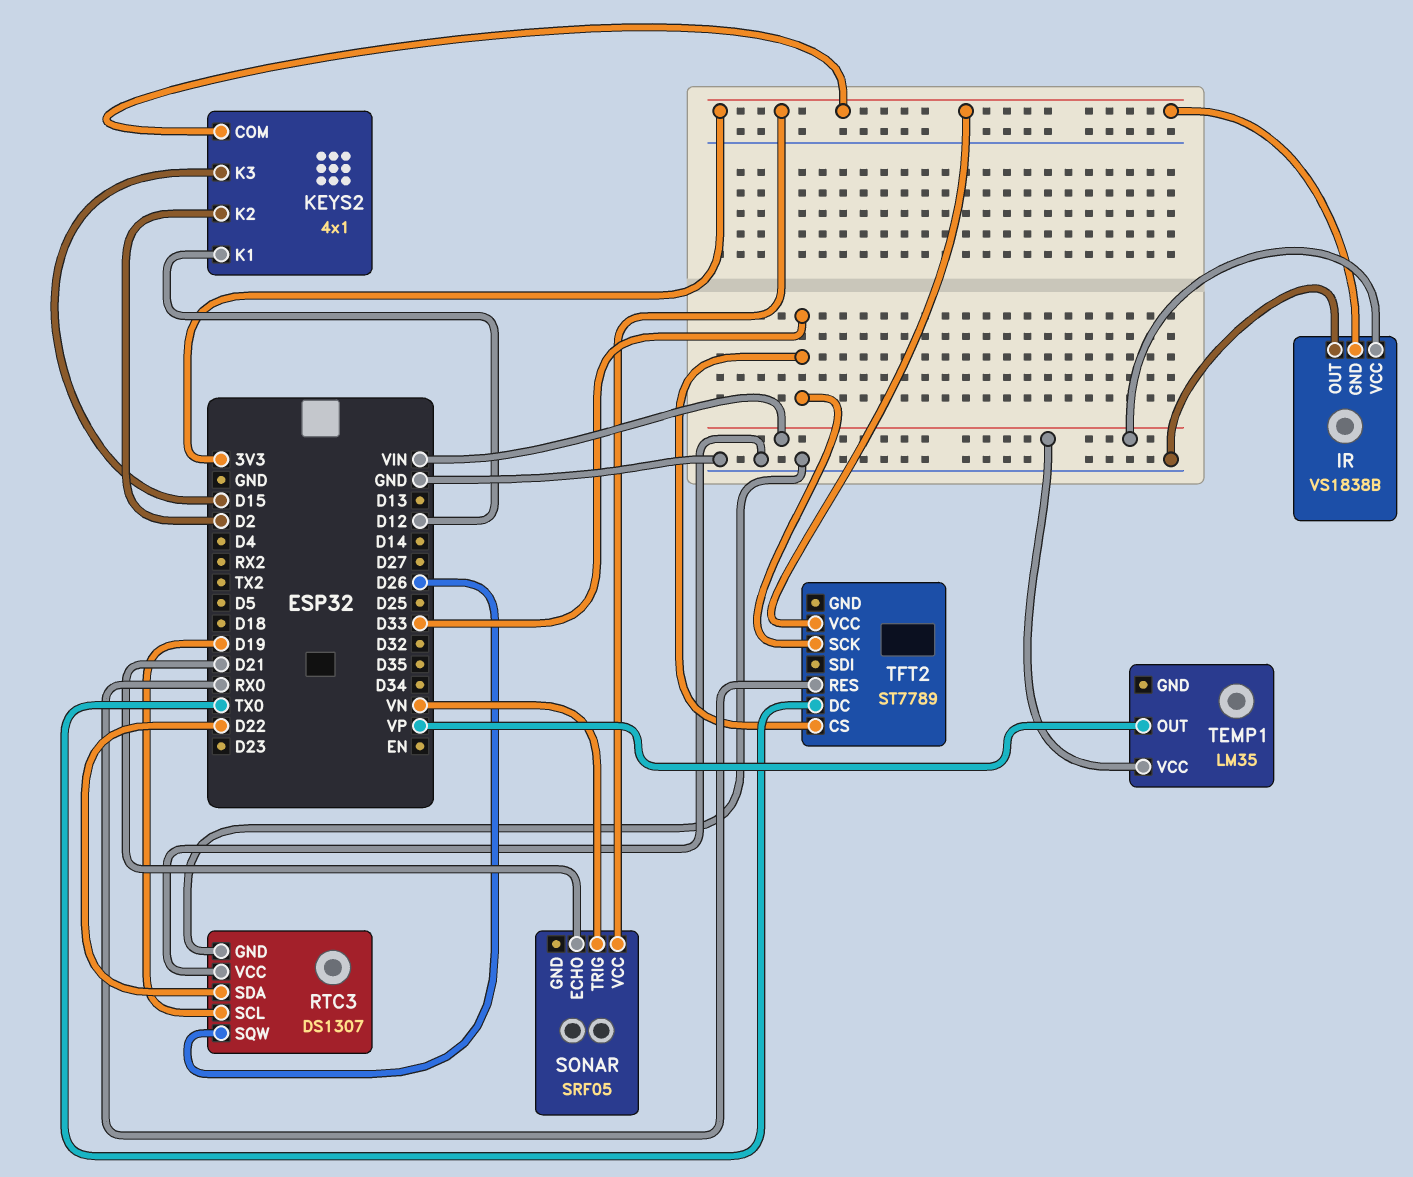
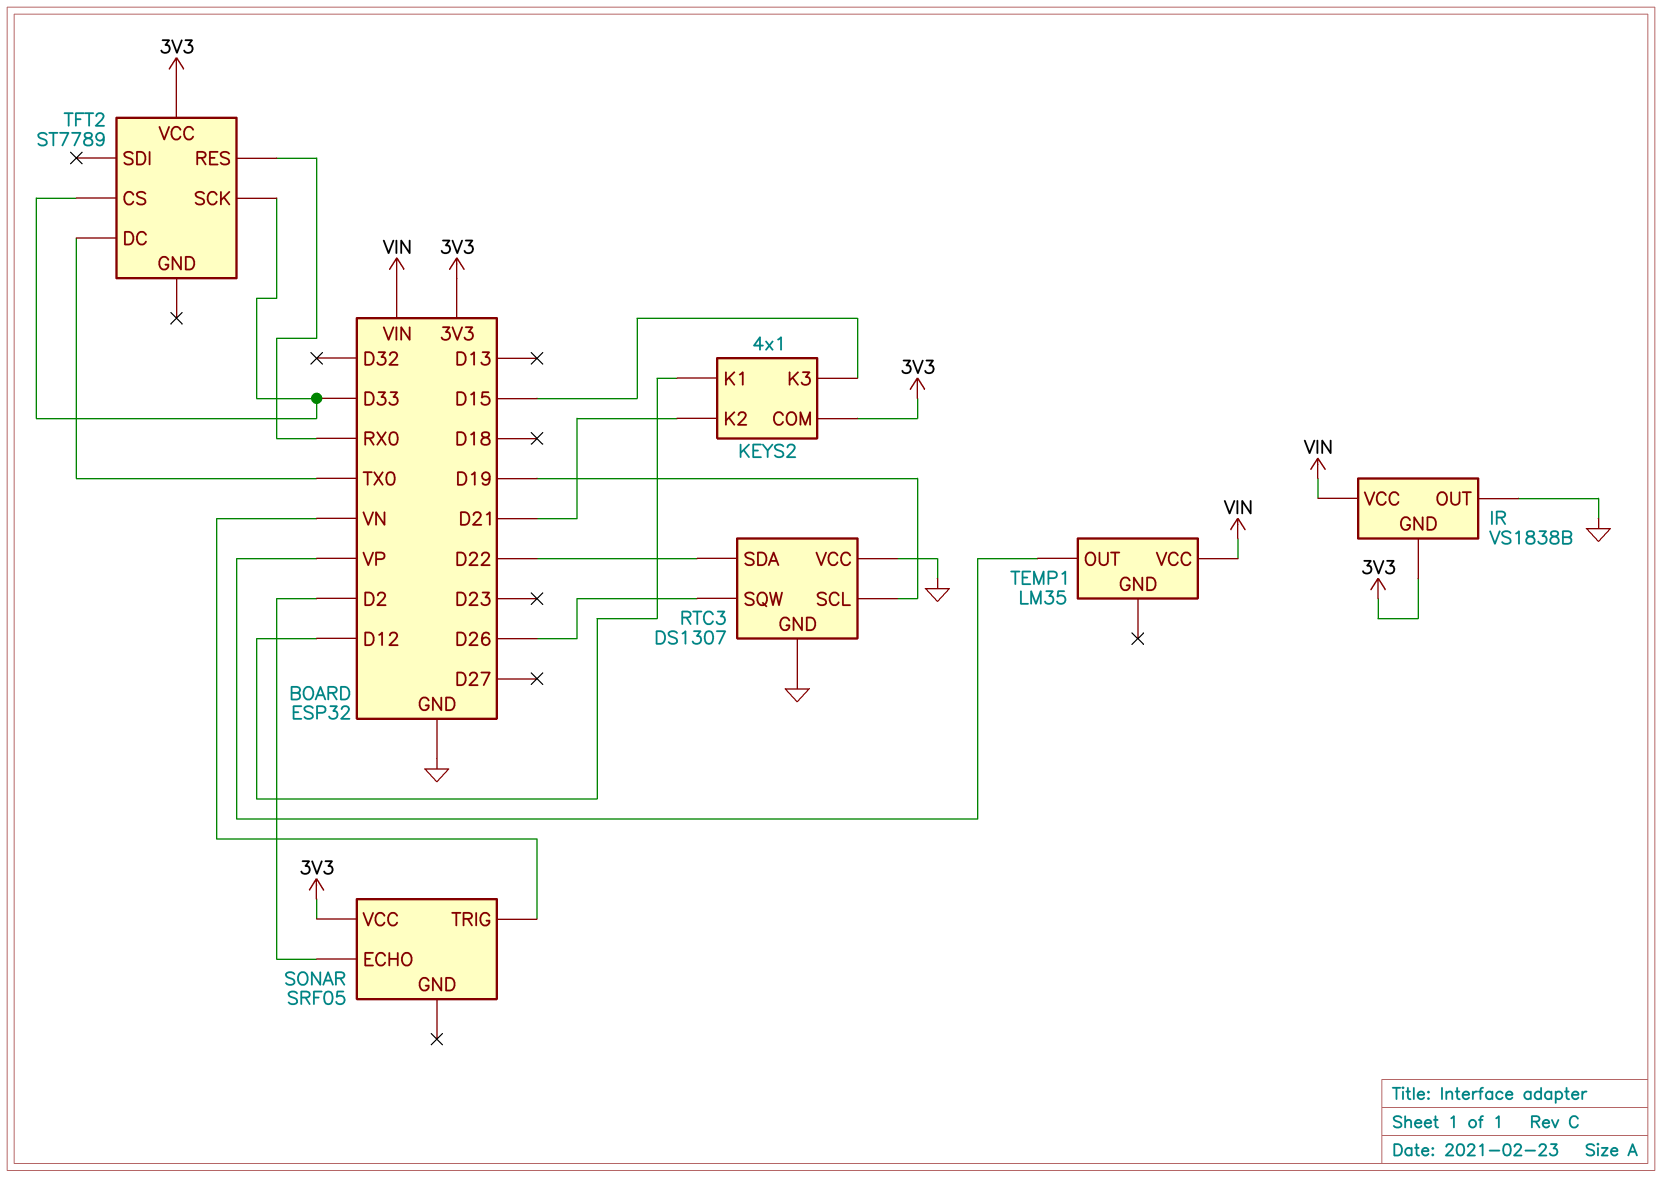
KEYS2 pin K2: D2 -> D21
SONAR pin ECHO: D21 -> D2

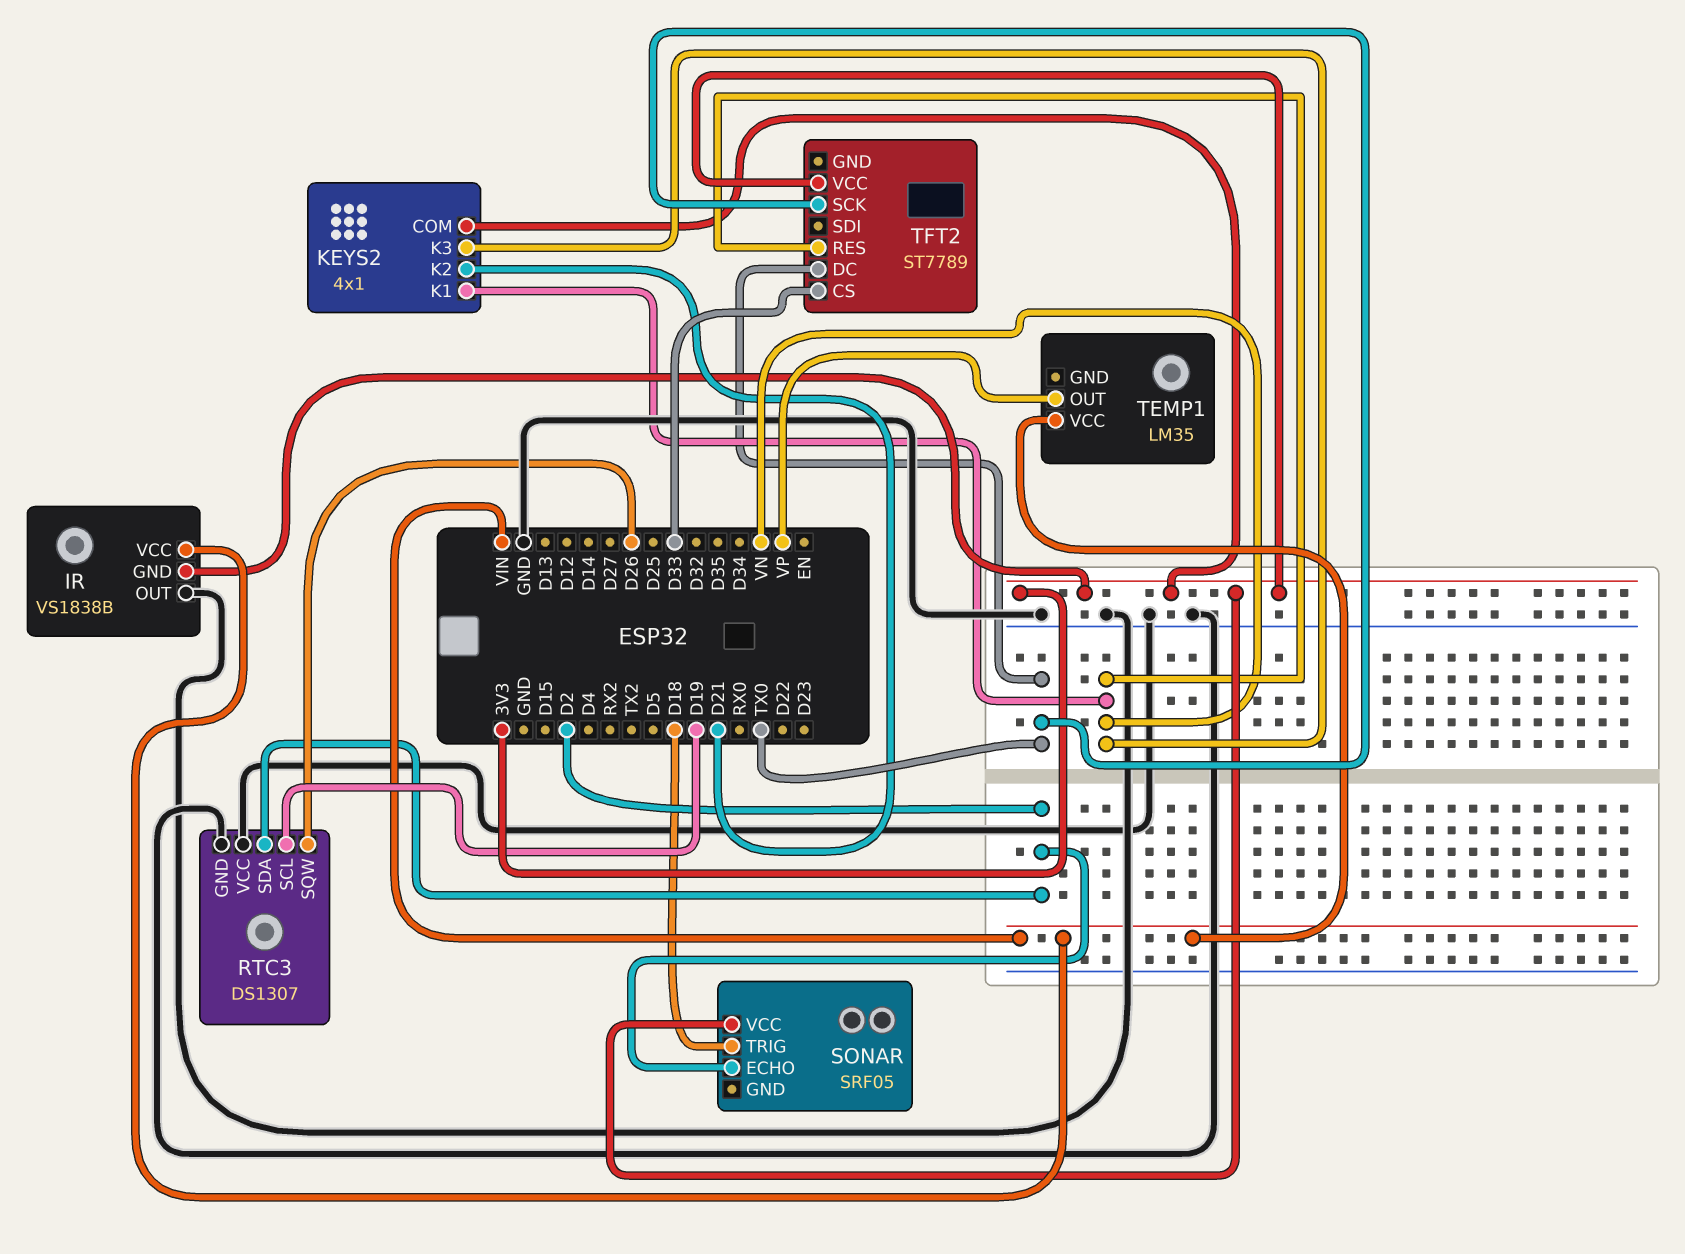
KEYS2 pin K1: D12 -> VN
KEYS2 pin K3: D15 -> VN
RTC3 pin SDA: D22 -> D2
SONAR pin TRIG: VN -> D18
TFT2 pin RES: RX0 -> VN
TFT2 pin SCK: D33 -> TX0

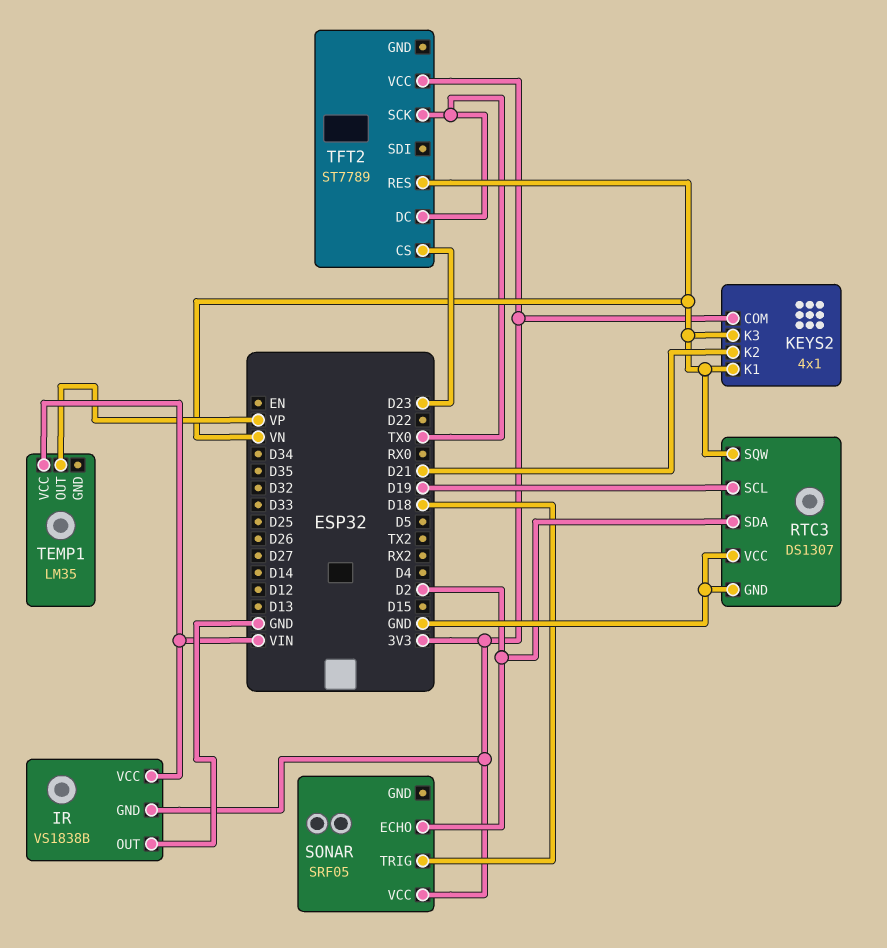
RTC3 pin SQW: D26 -> VN
TFT2 pin CS: D33 -> D23

